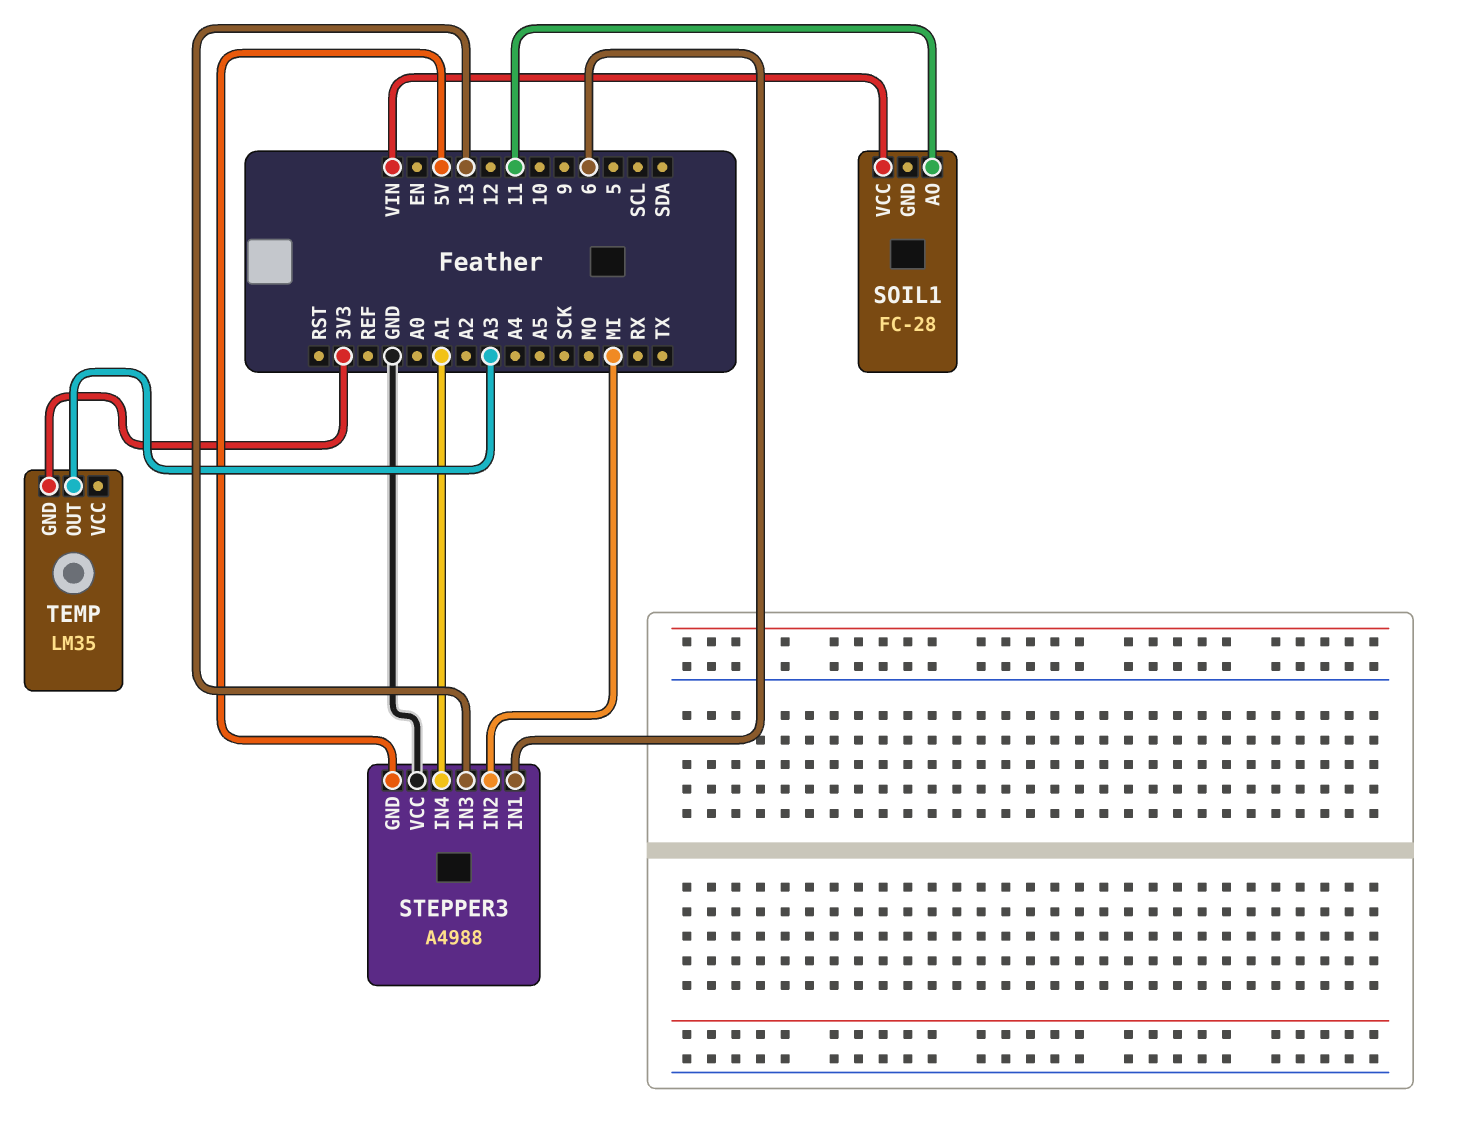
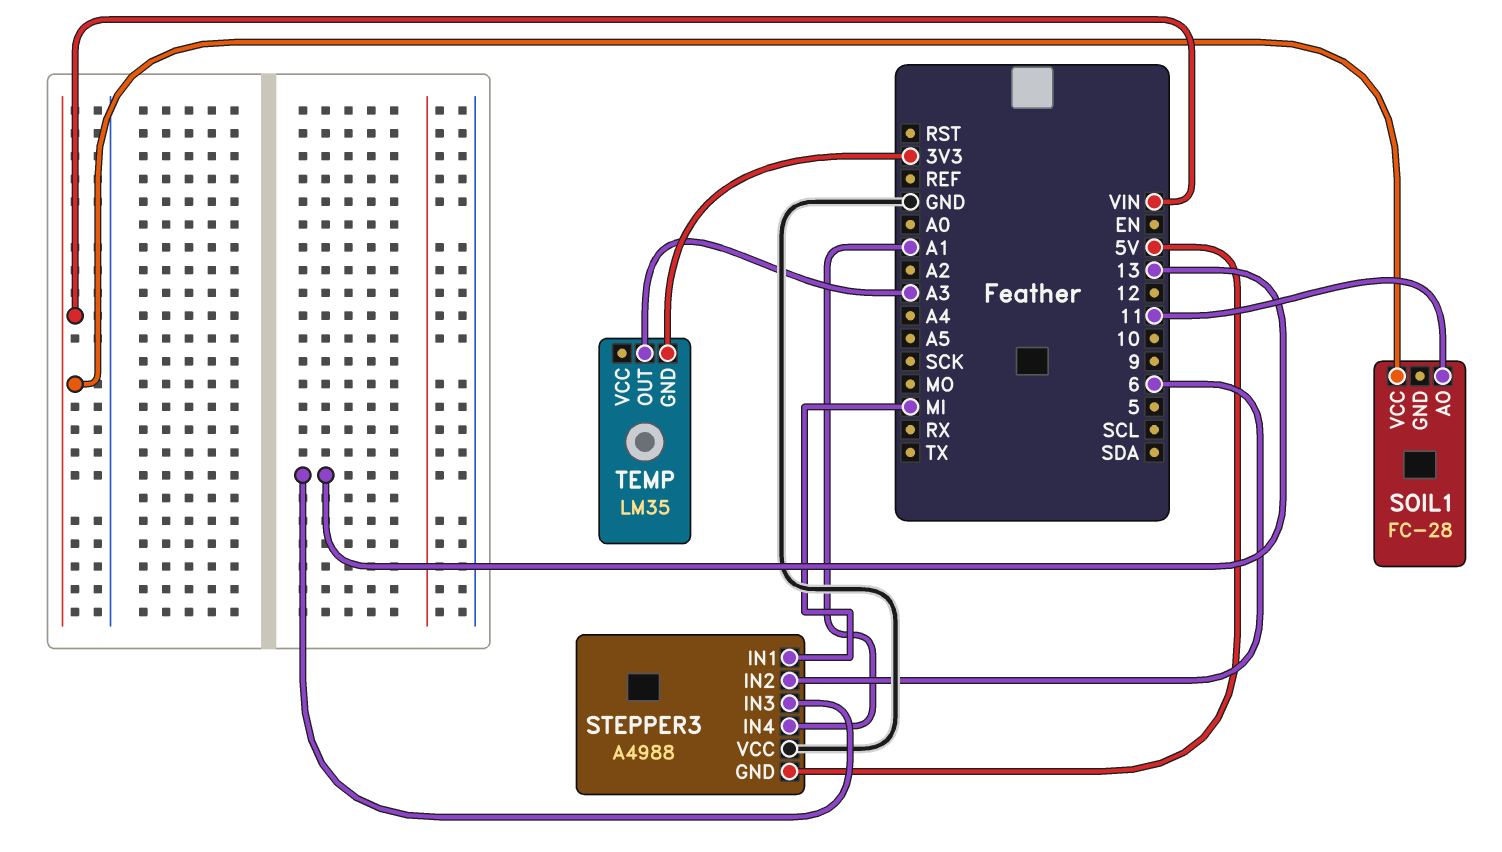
STEPPER3 pin IN1: 6 -> MI
STEPPER3 pin IN2: MI -> 6

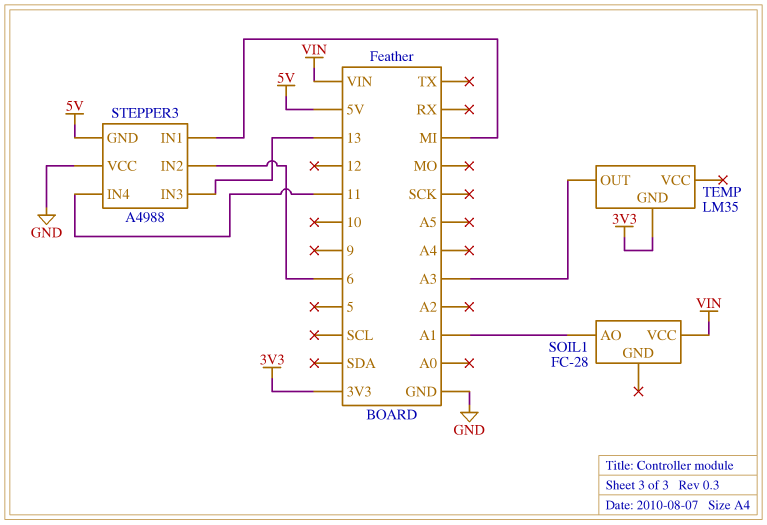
SOIL1 pin AO: 11 -> A1
STEPPER3 pin IN4: A1 -> 11

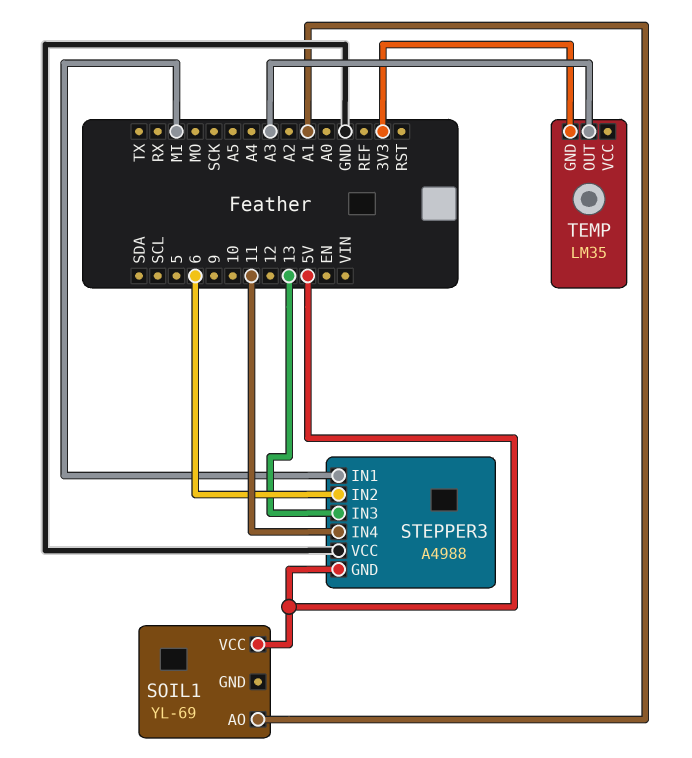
SOIL1: FC-28 -> YL-69
SOIL1 pin VCC: VIN -> 5V

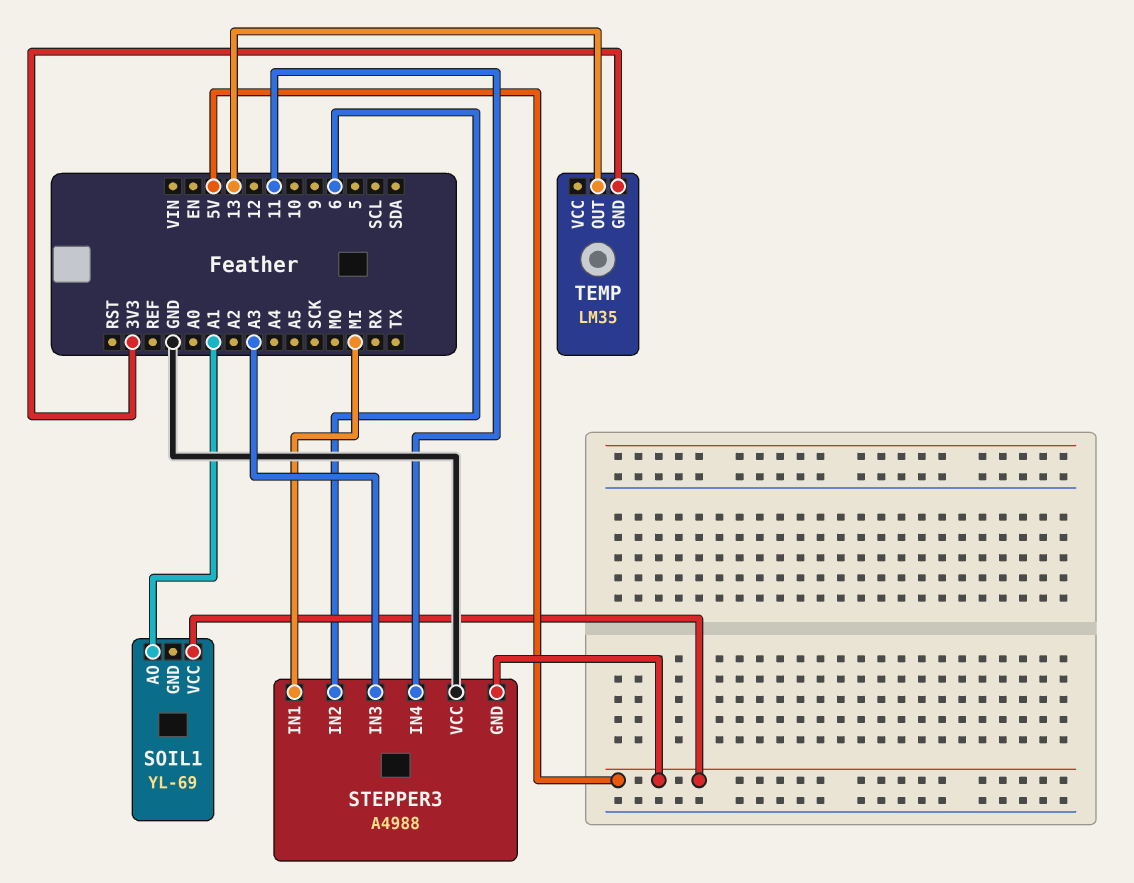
STEPPER3 pin IN3: 13 -> A3
TEMP pin OUT: A3 -> 13

